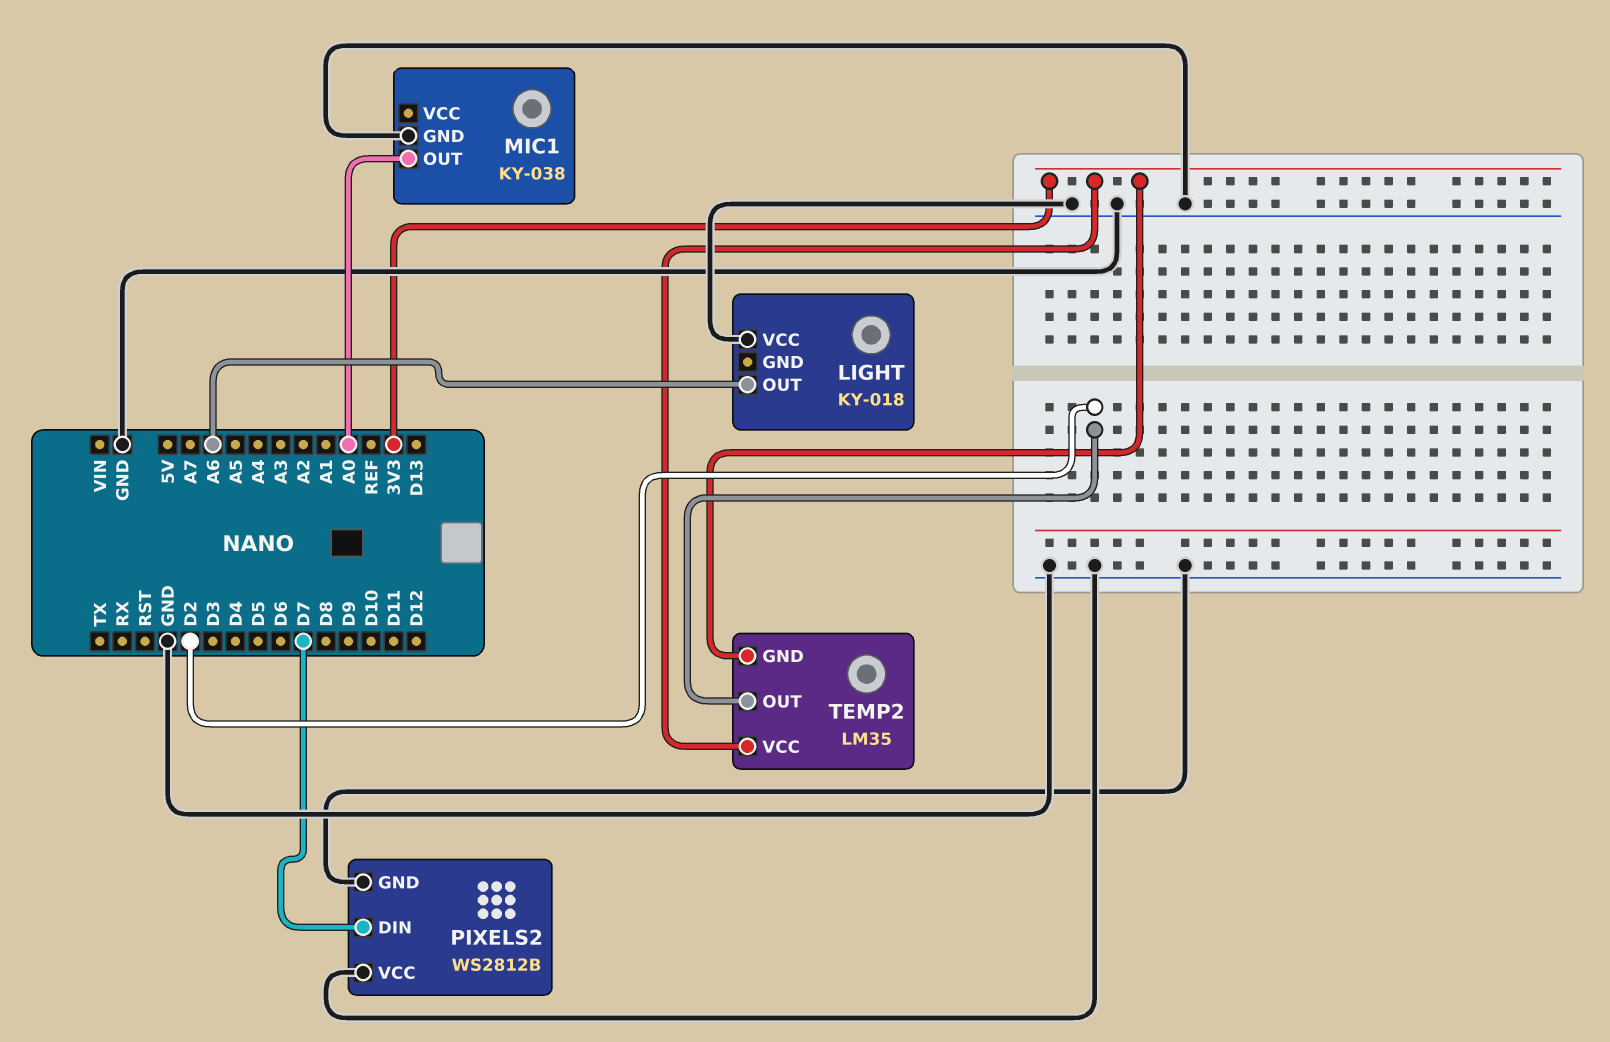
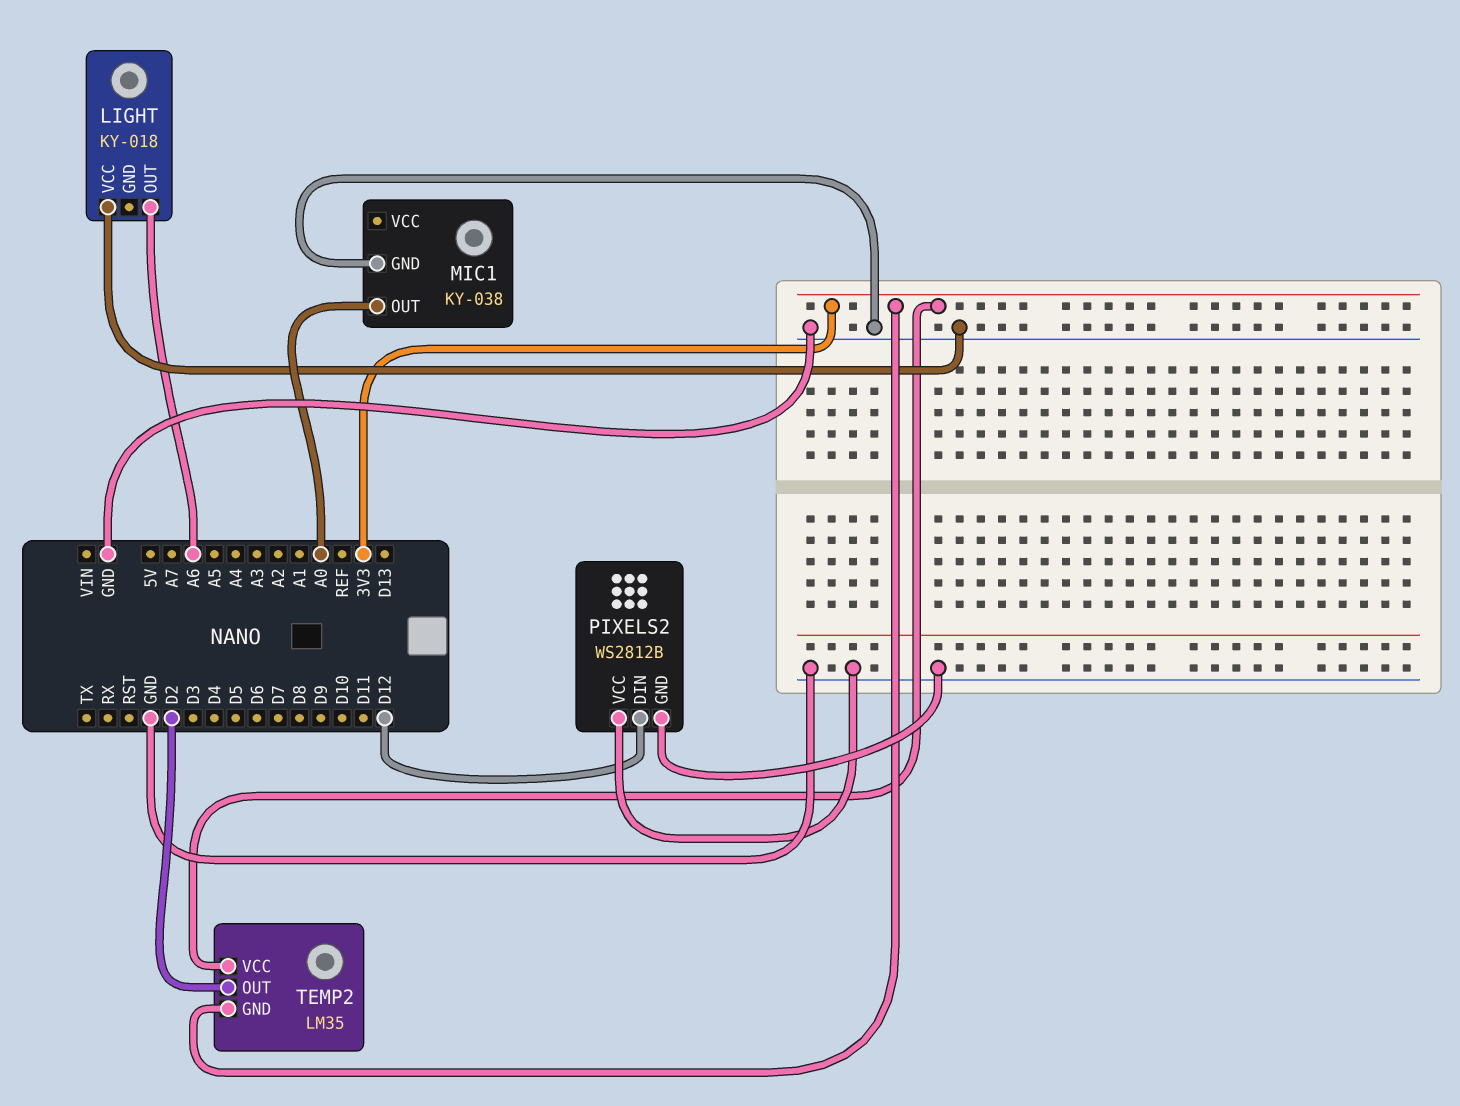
PIXELS2 pin DIN: D7 -> D12

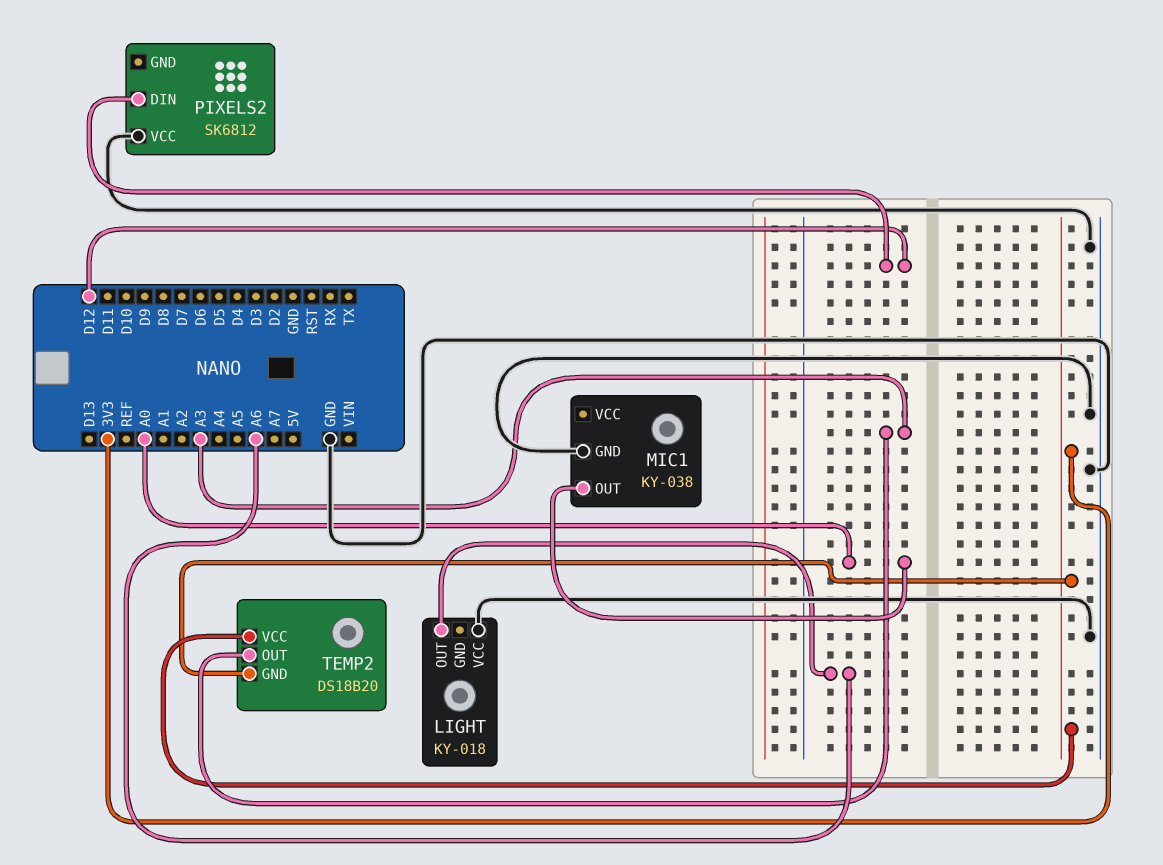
PIXELS2: WS2812B -> SK6812
PIXELS2 pin GND: GND -> none
TEMP2: LM35 -> DS18B20
TEMP2 pin OUT: D2 -> A3

